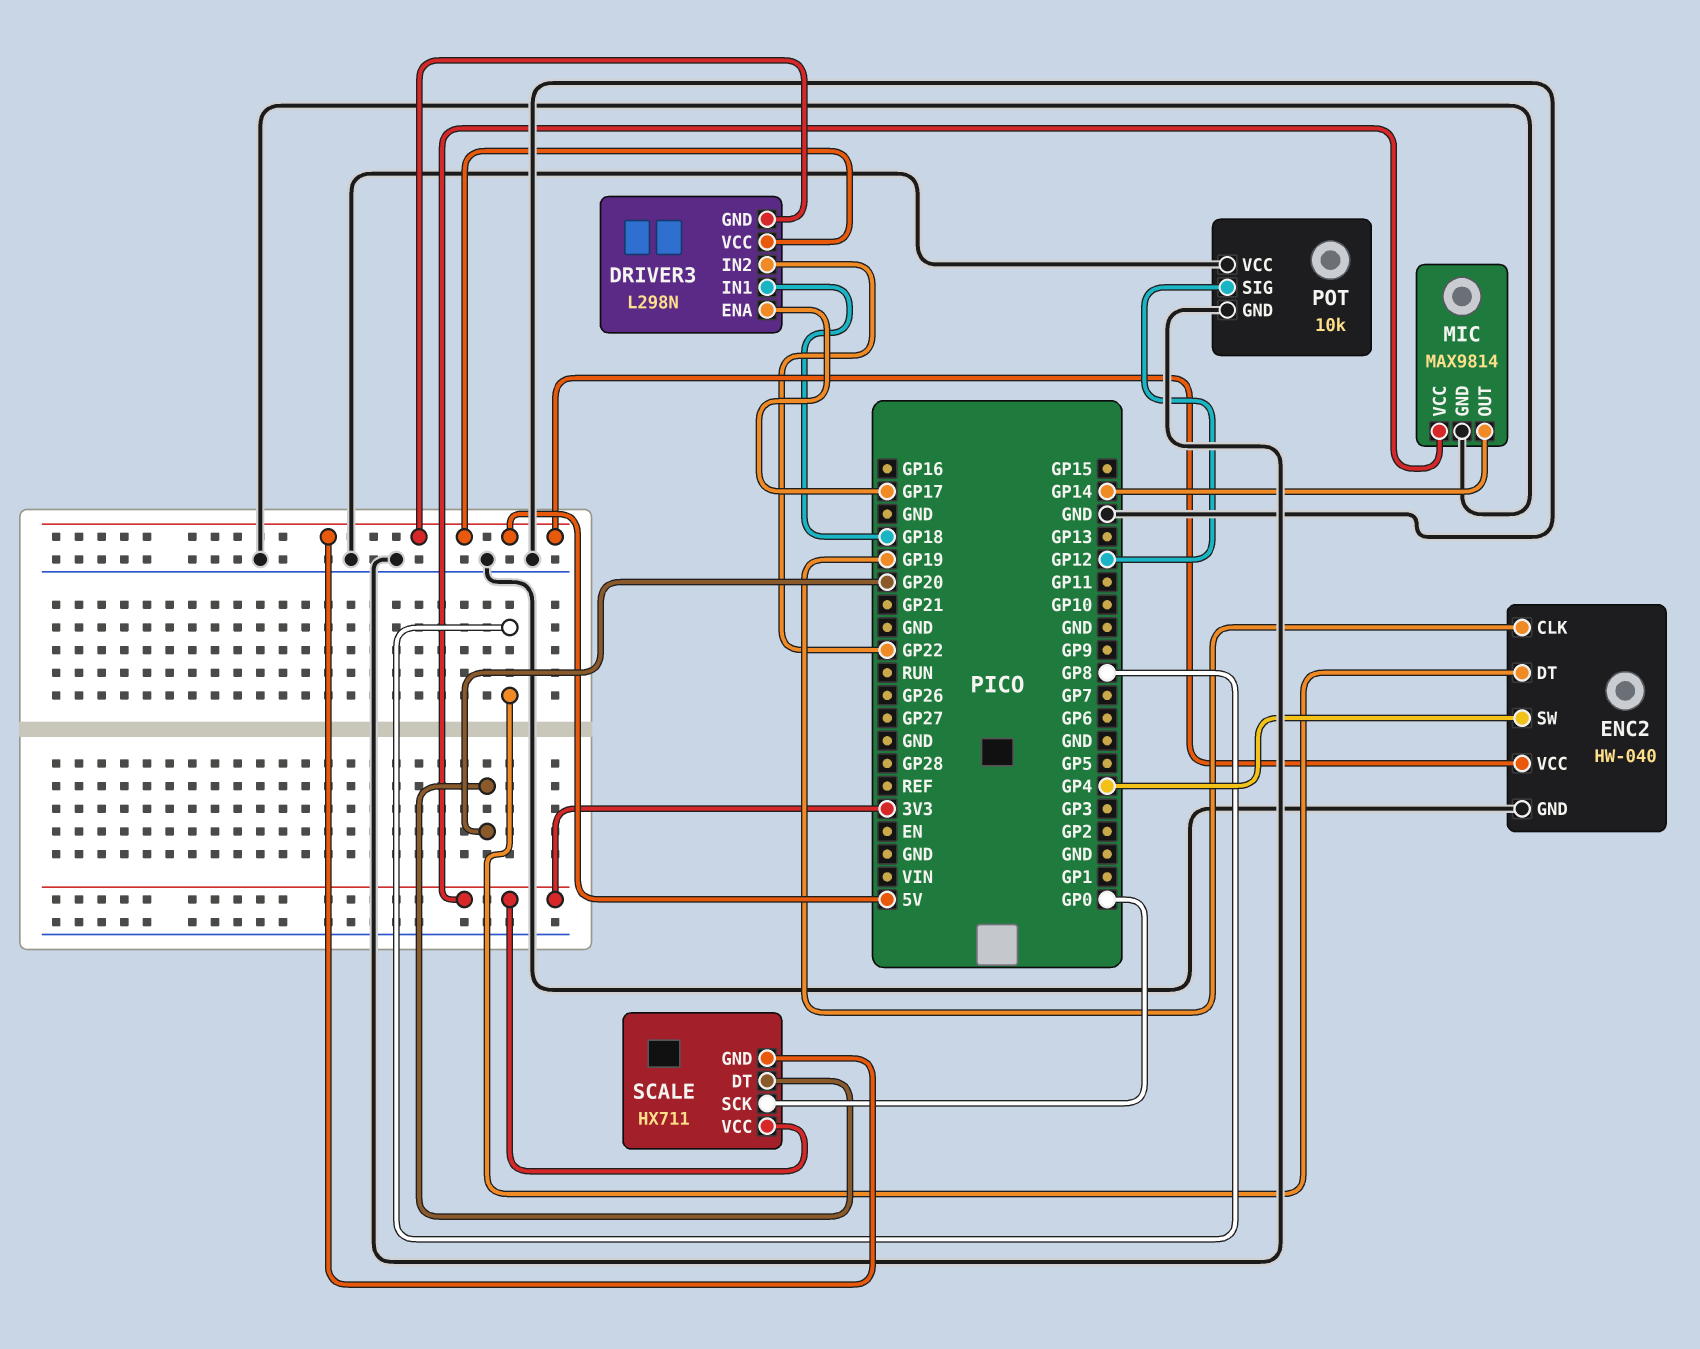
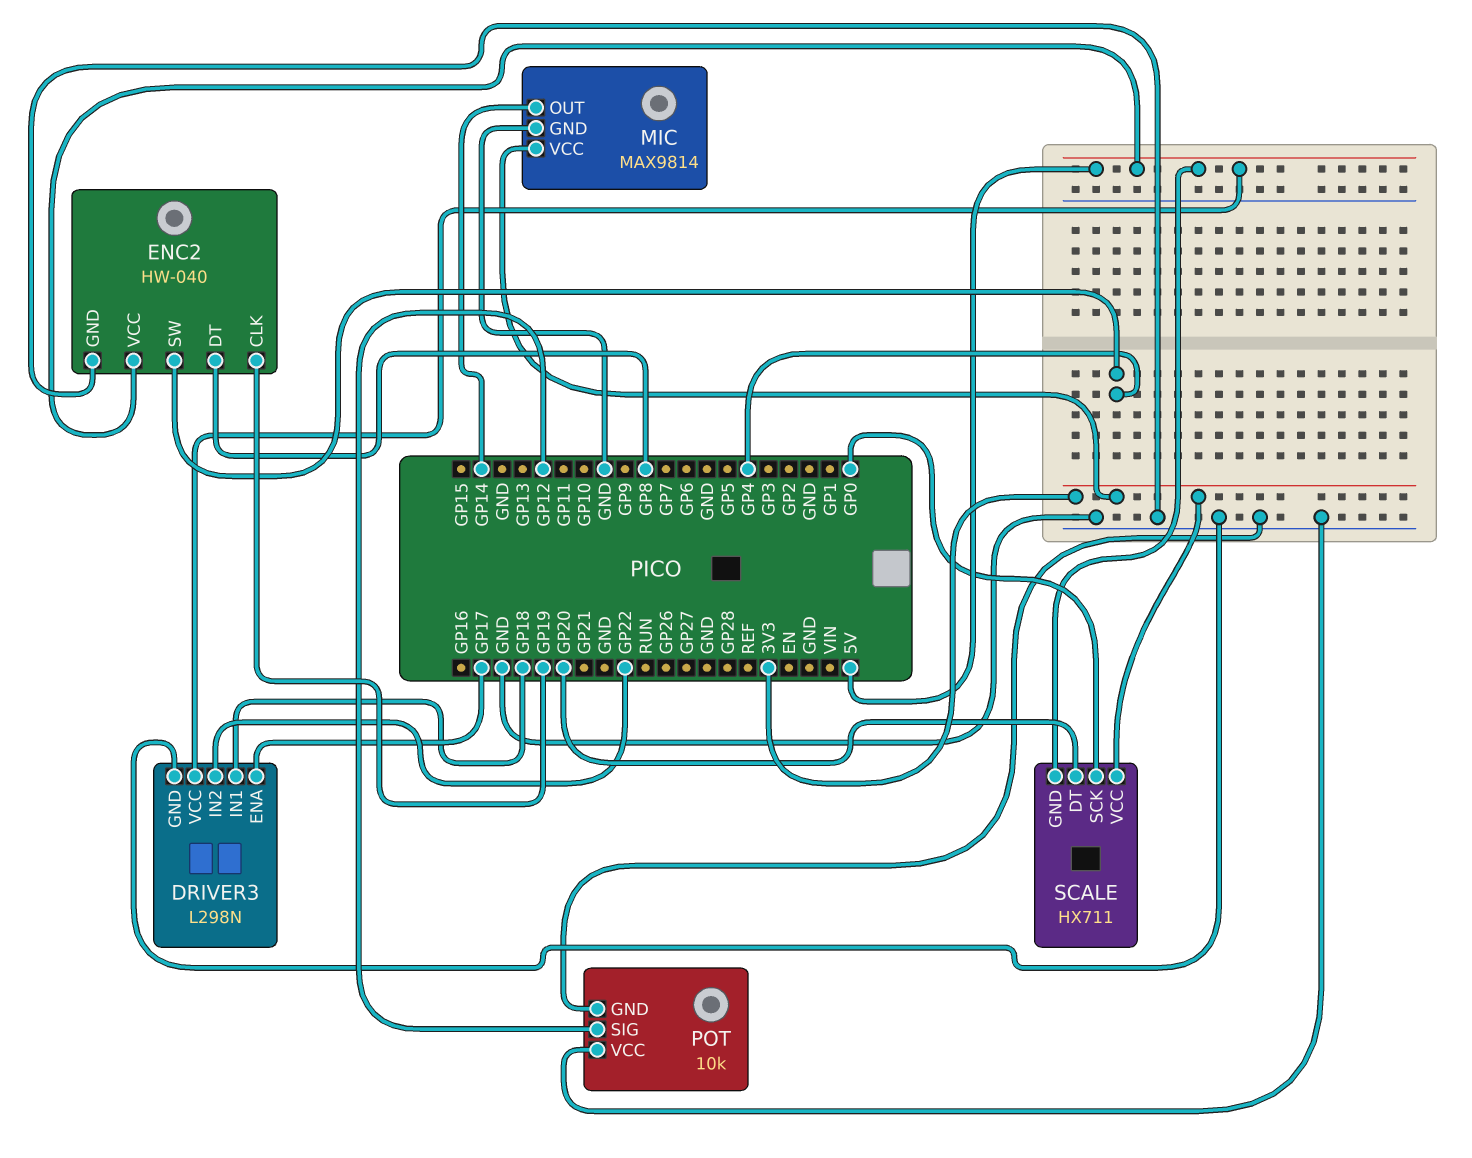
DRIVER3 pin GND: 5V -> GND

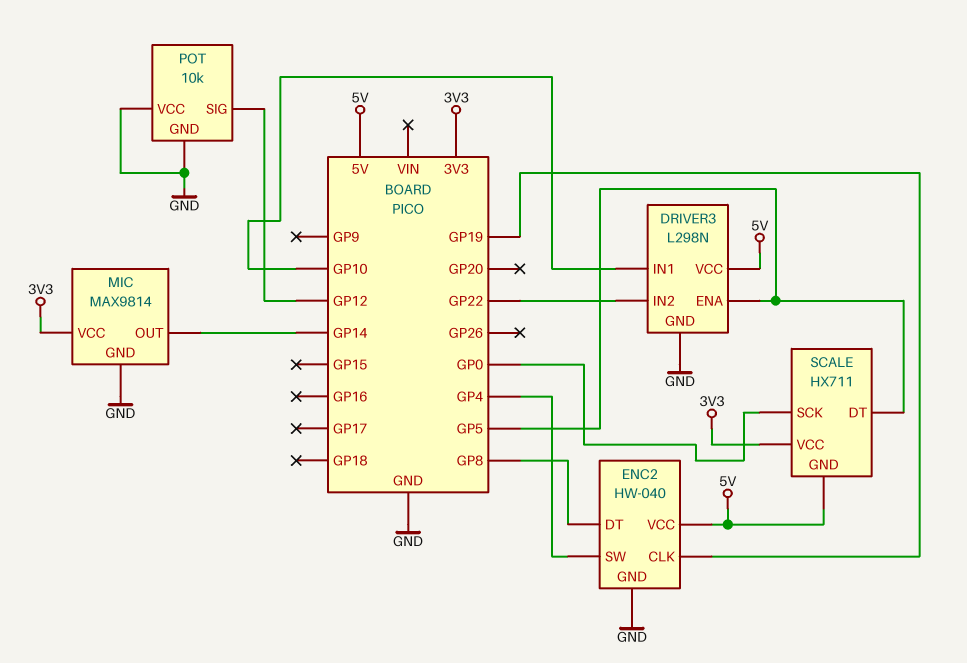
DRIVER3 pin ENA: GP17 -> GP5
DRIVER3 pin IN1: GP18 -> GP10
SCALE pin DT: GP20 -> GP5

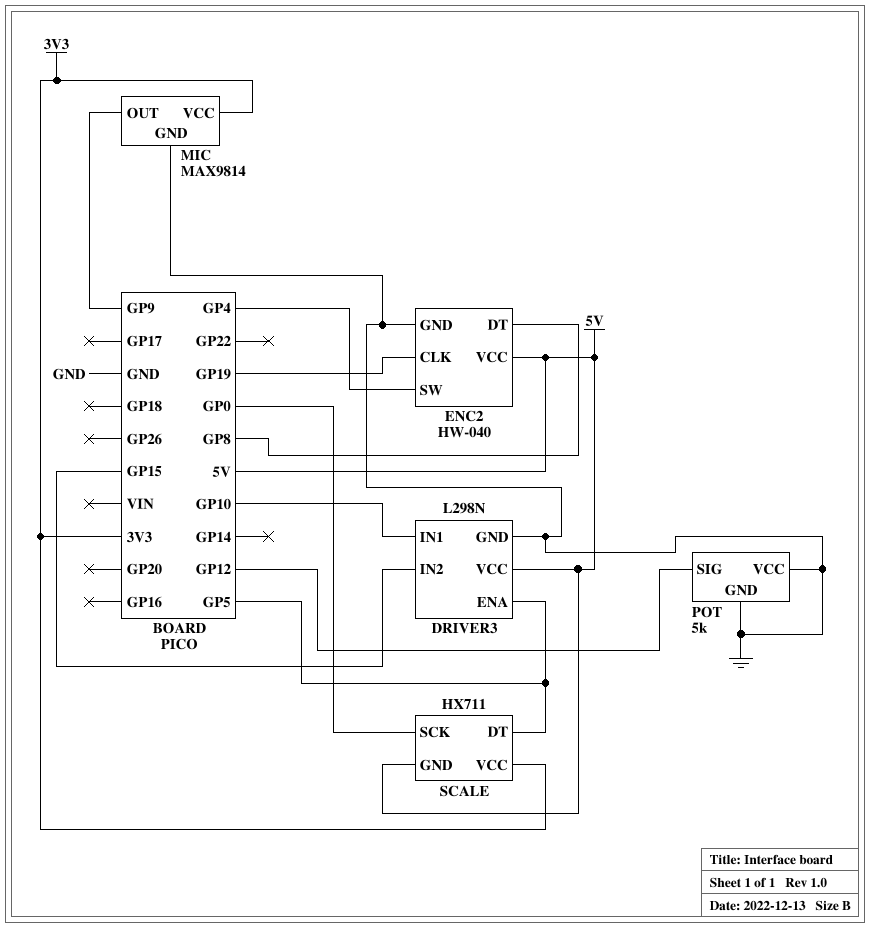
DRIVER3 pin IN2: GP22 -> GP15
MIC pin OUT: GP14 -> GP9
POT: 10k -> 5k

